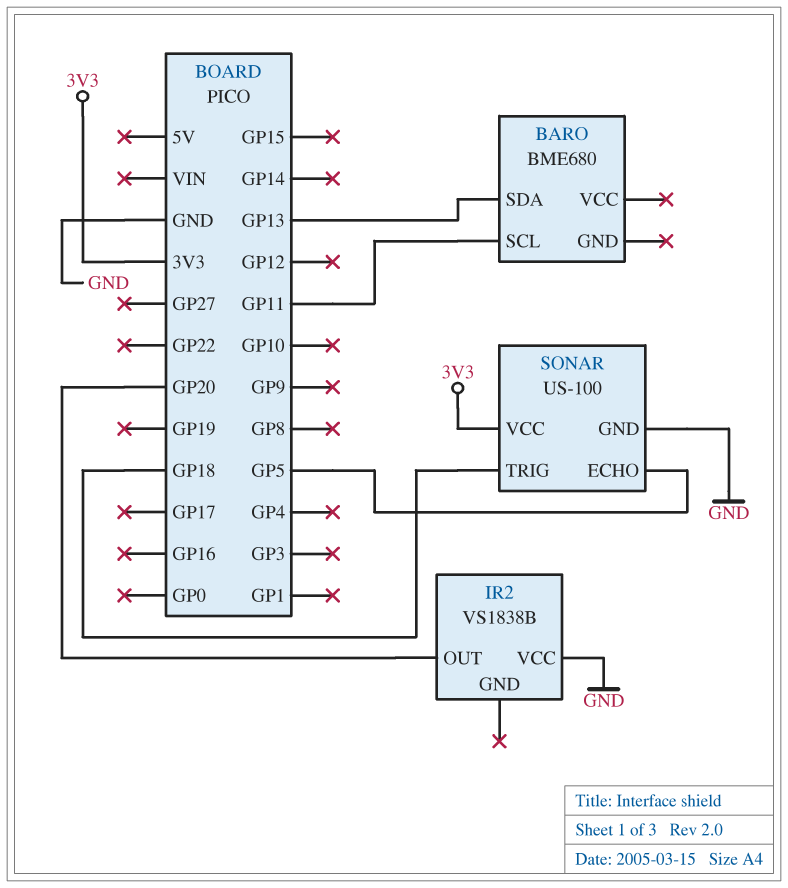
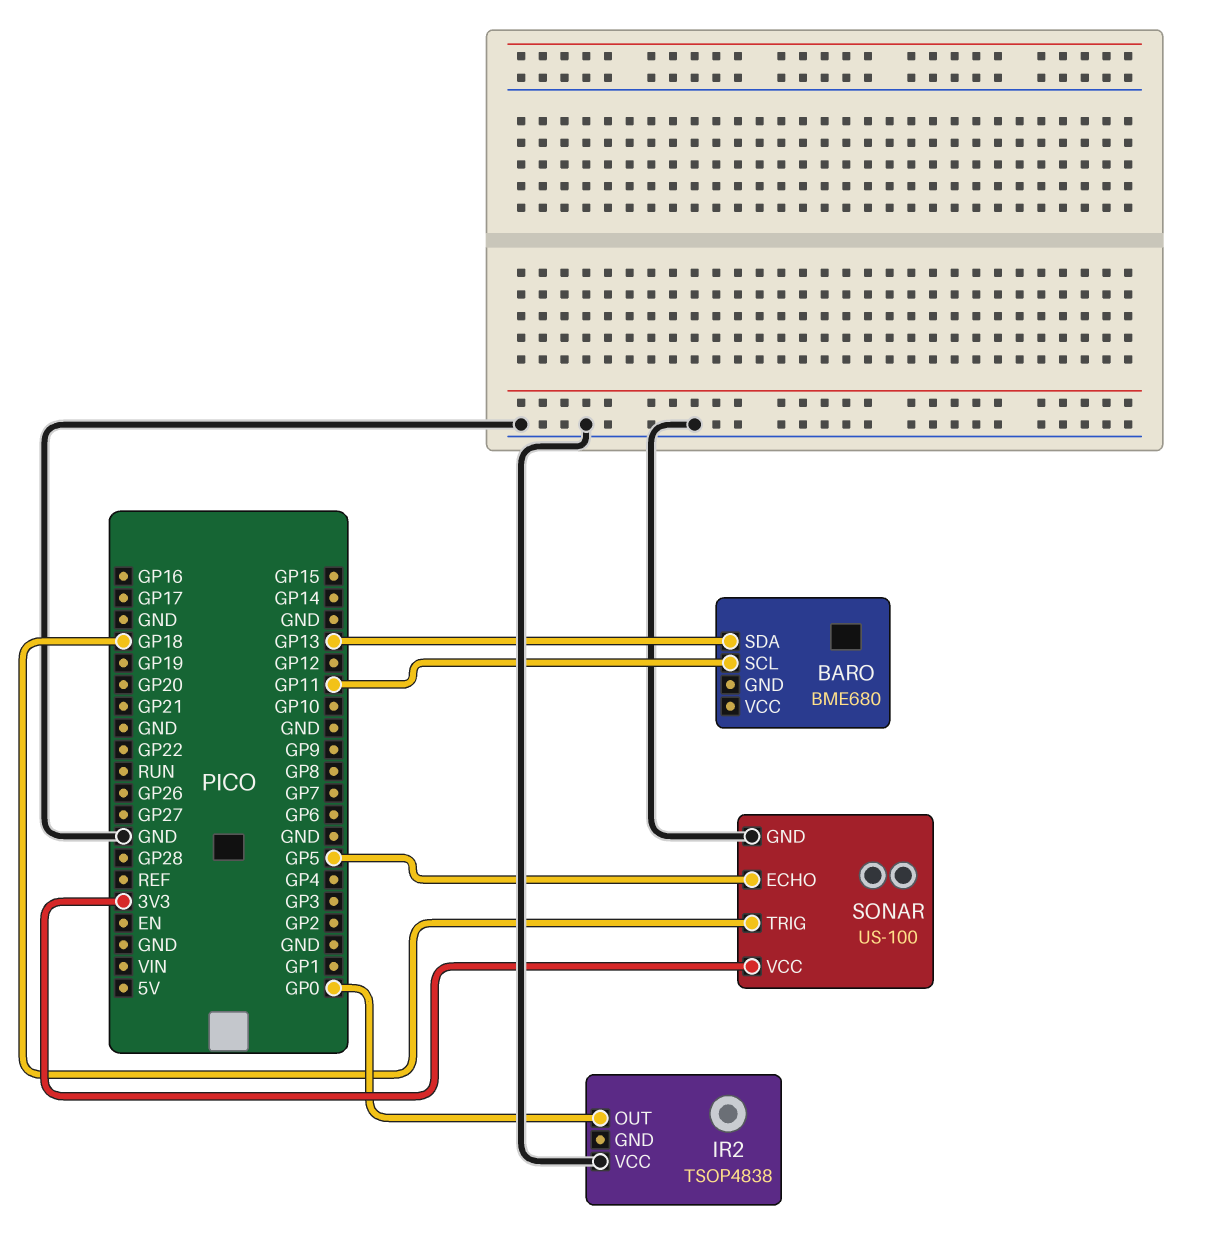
IR2: VS1838B -> TSOP4838
IR2 pin OUT: GP20 -> GP0

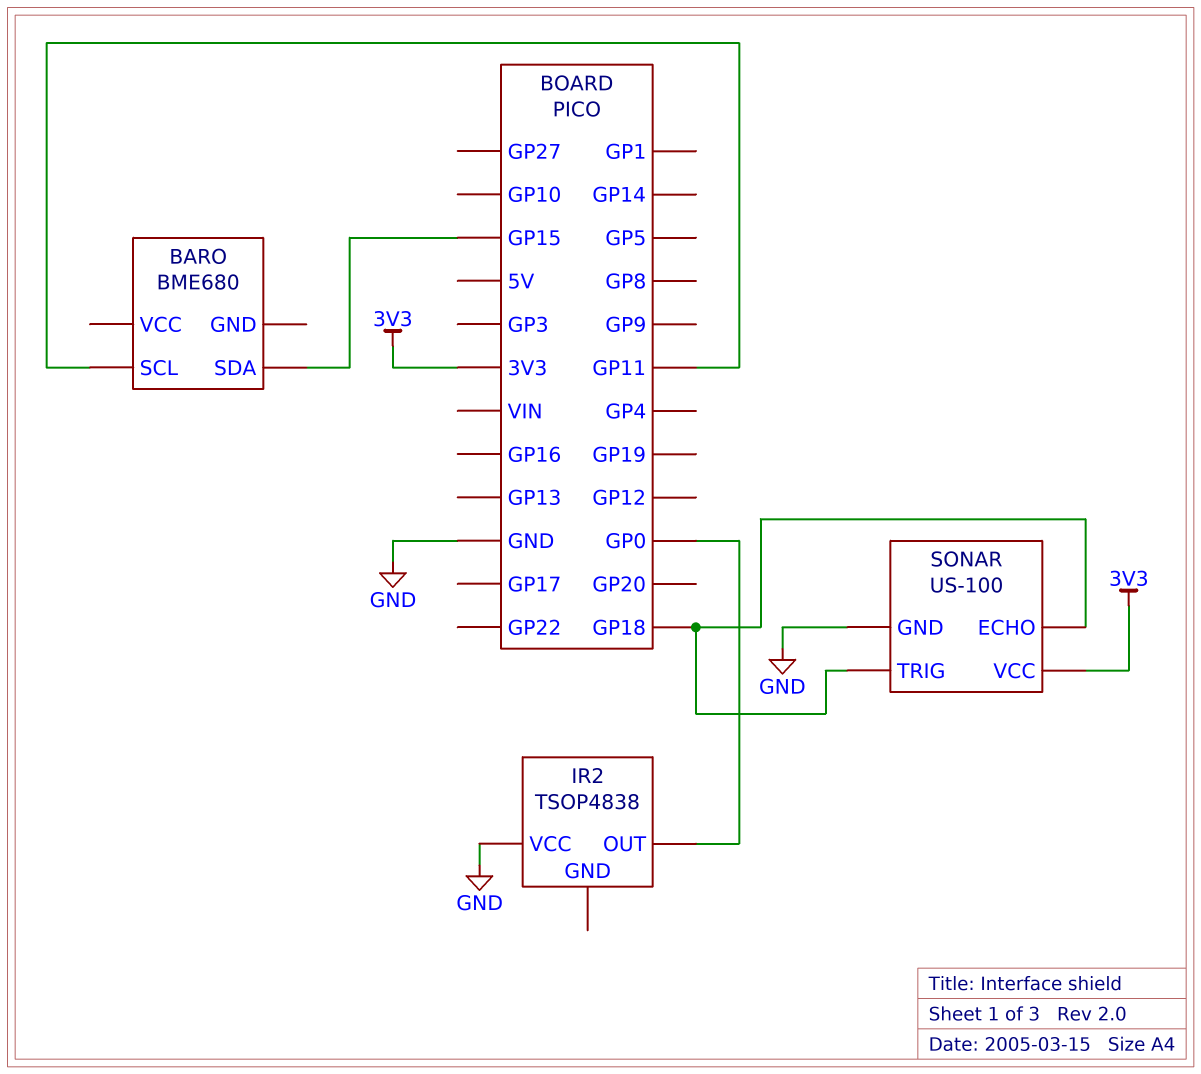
BARO pin SDA: GP13 -> GP15
SONAR pin ECHO: GP5 -> GP18

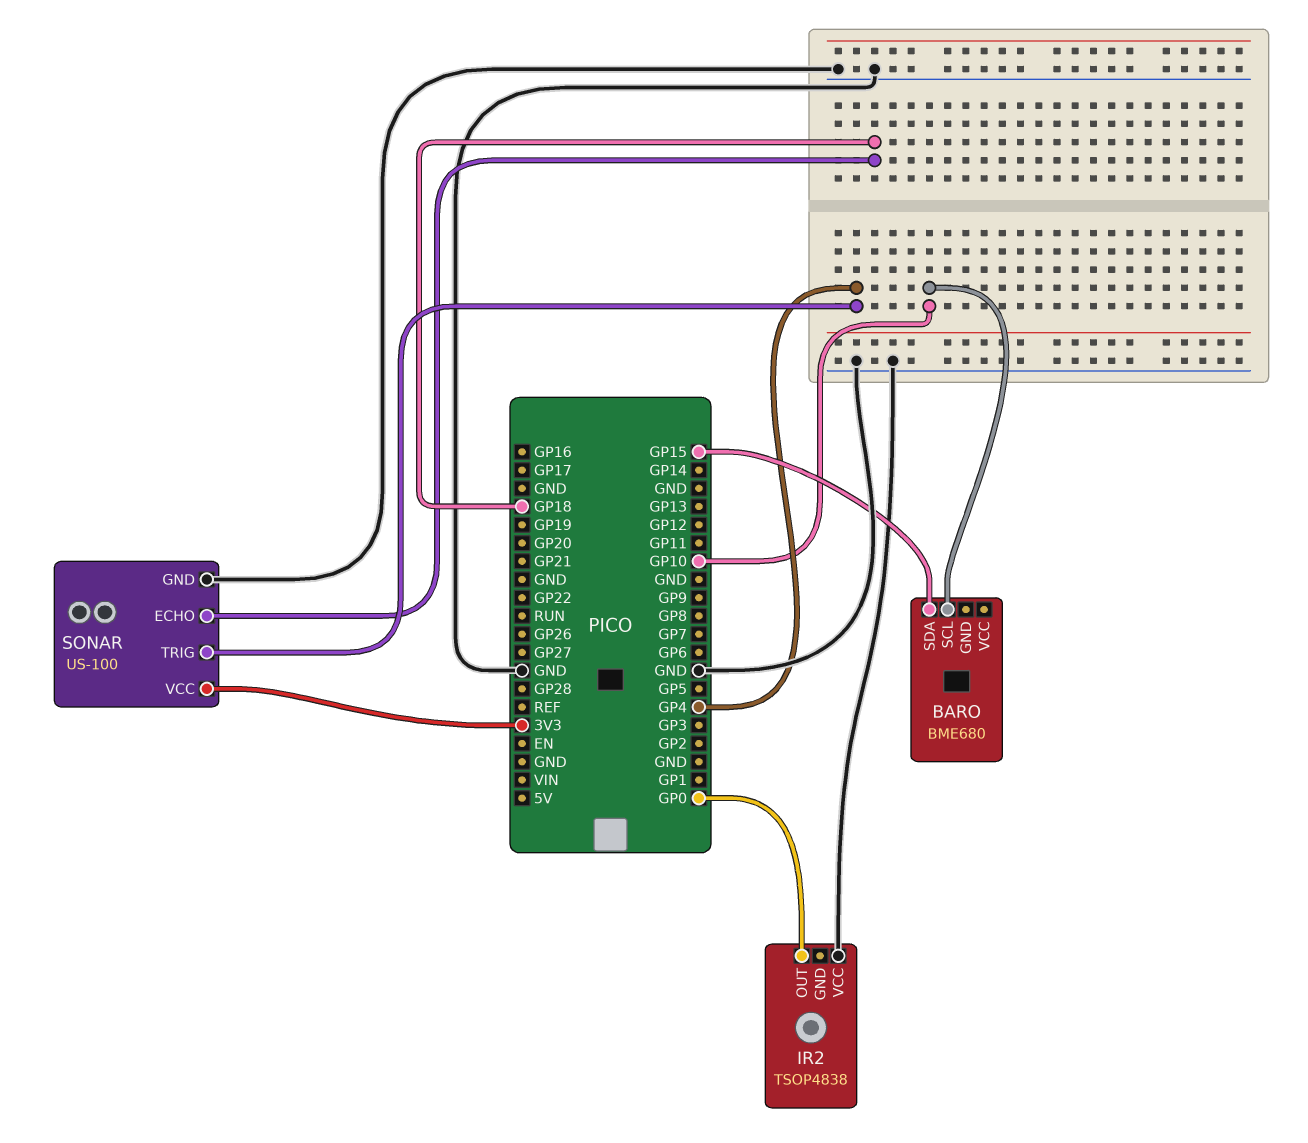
BARO pin SCL: GP11 -> GP10
SONAR pin TRIG: GP18 -> GP4

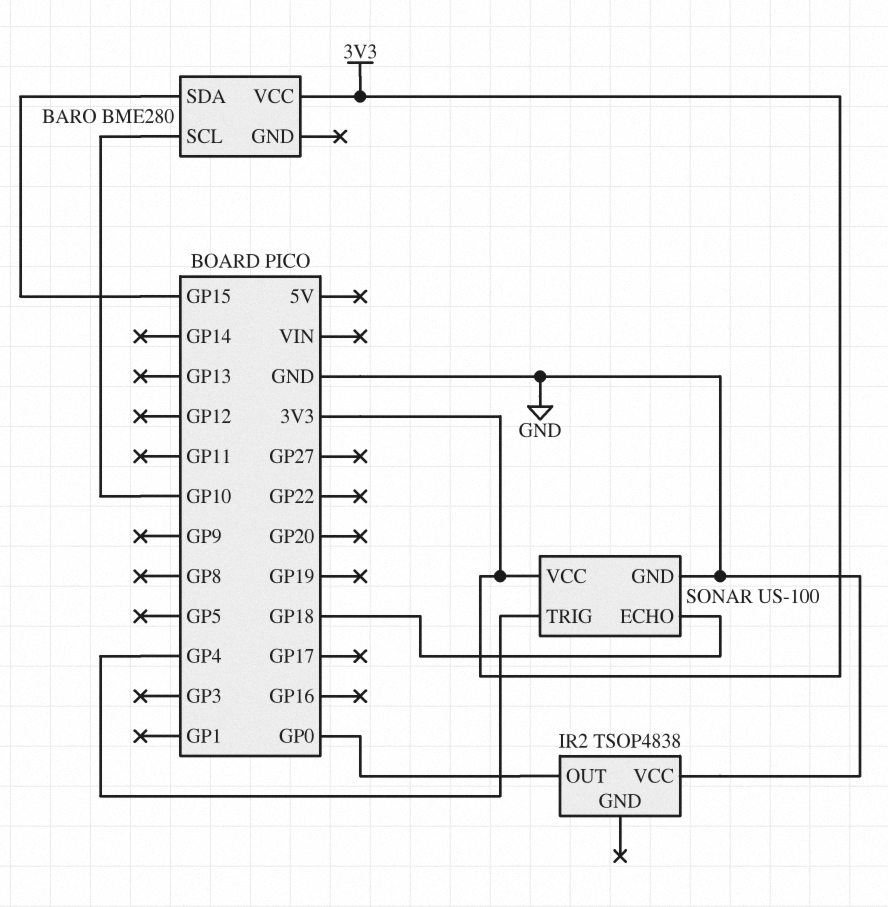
BARO: BME680 -> BME280
BARO pin VCC: none -> 3V3

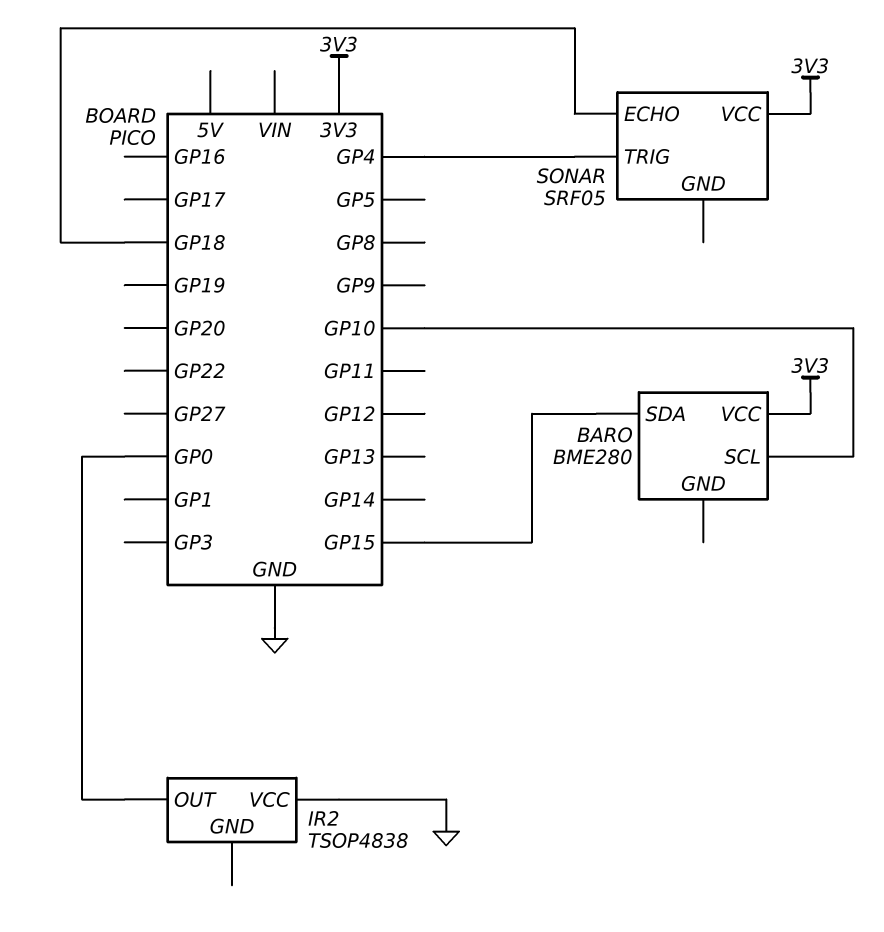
SONAR: US-100 -> SRF05
SONAR pin GND: GND -> none

